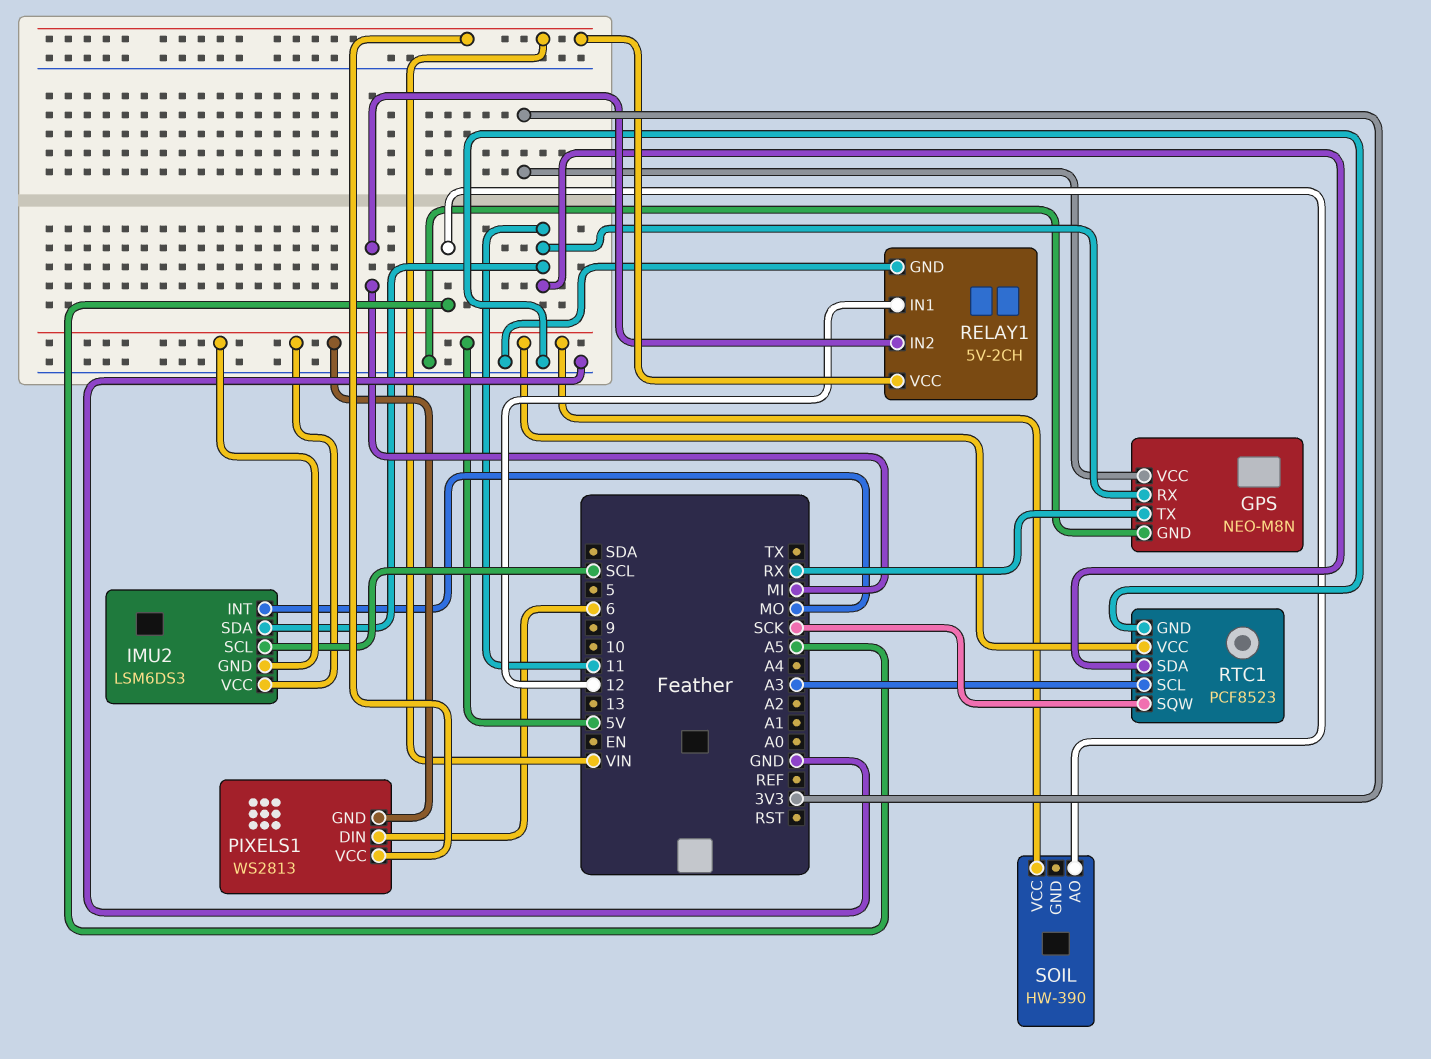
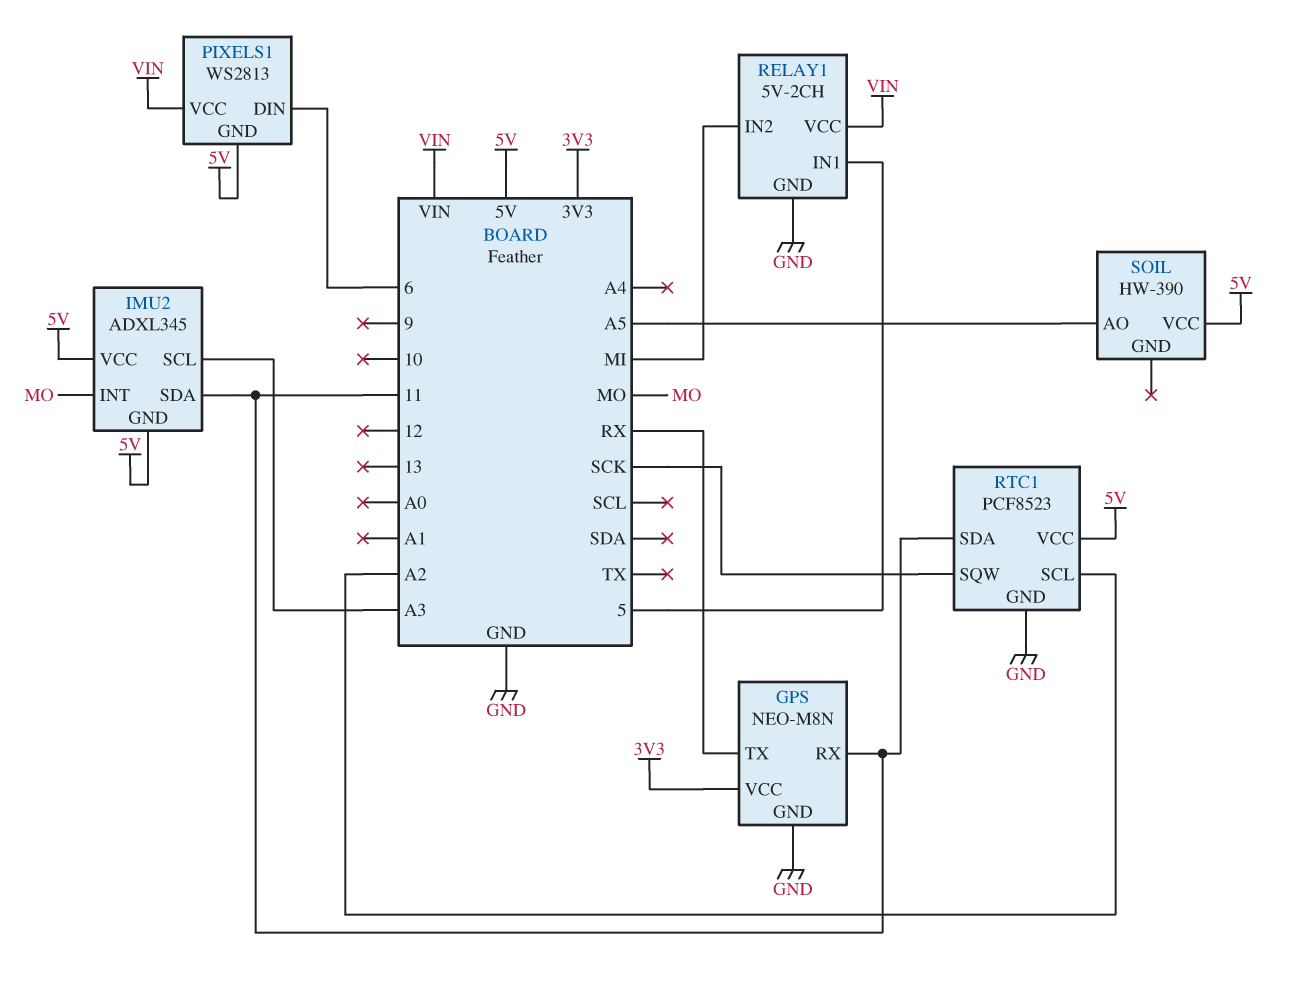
IMU2: LSM6DS3 -> ADXL345
IMU2 pin SCL: SCL -> A3
RELAY1 pin IN1: 12 -> 5
RTC1 pin SCL: A3 -> A2

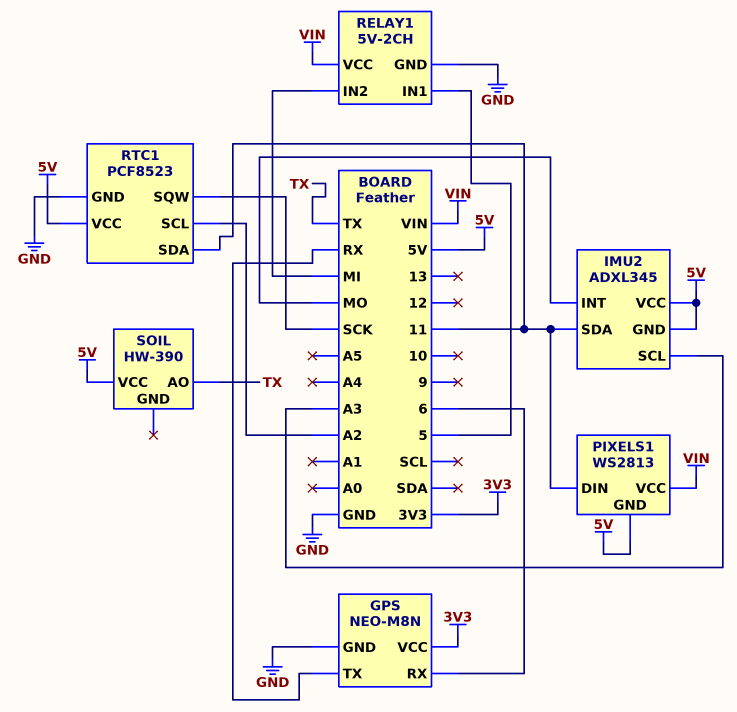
GPS pin RX: 11 -> 6
PIXELS1 pin DIN: 6 -> 11
SOIL pin AO: A5 -> TX

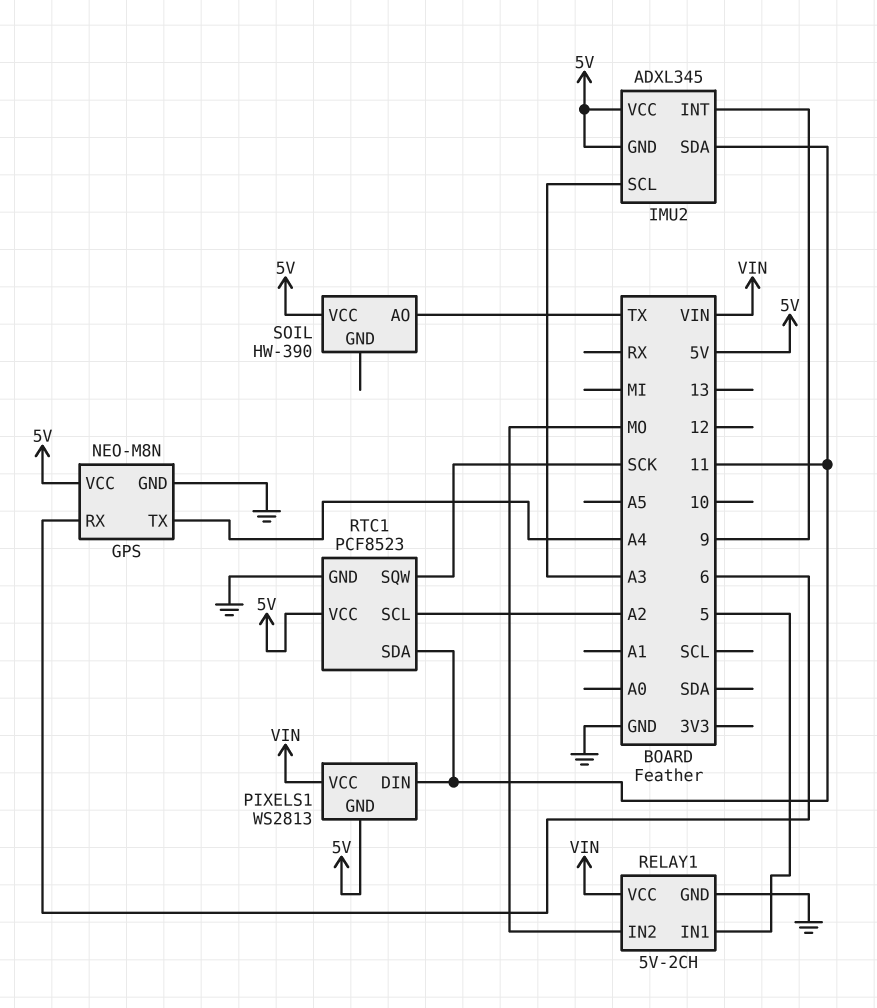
GPS pin TX: RX -> A4
GPS pin VCC: 3V3 -> 5V
IMU2 pin INT: MO -> 9
RELAY1 pin IN2: MI -> MO

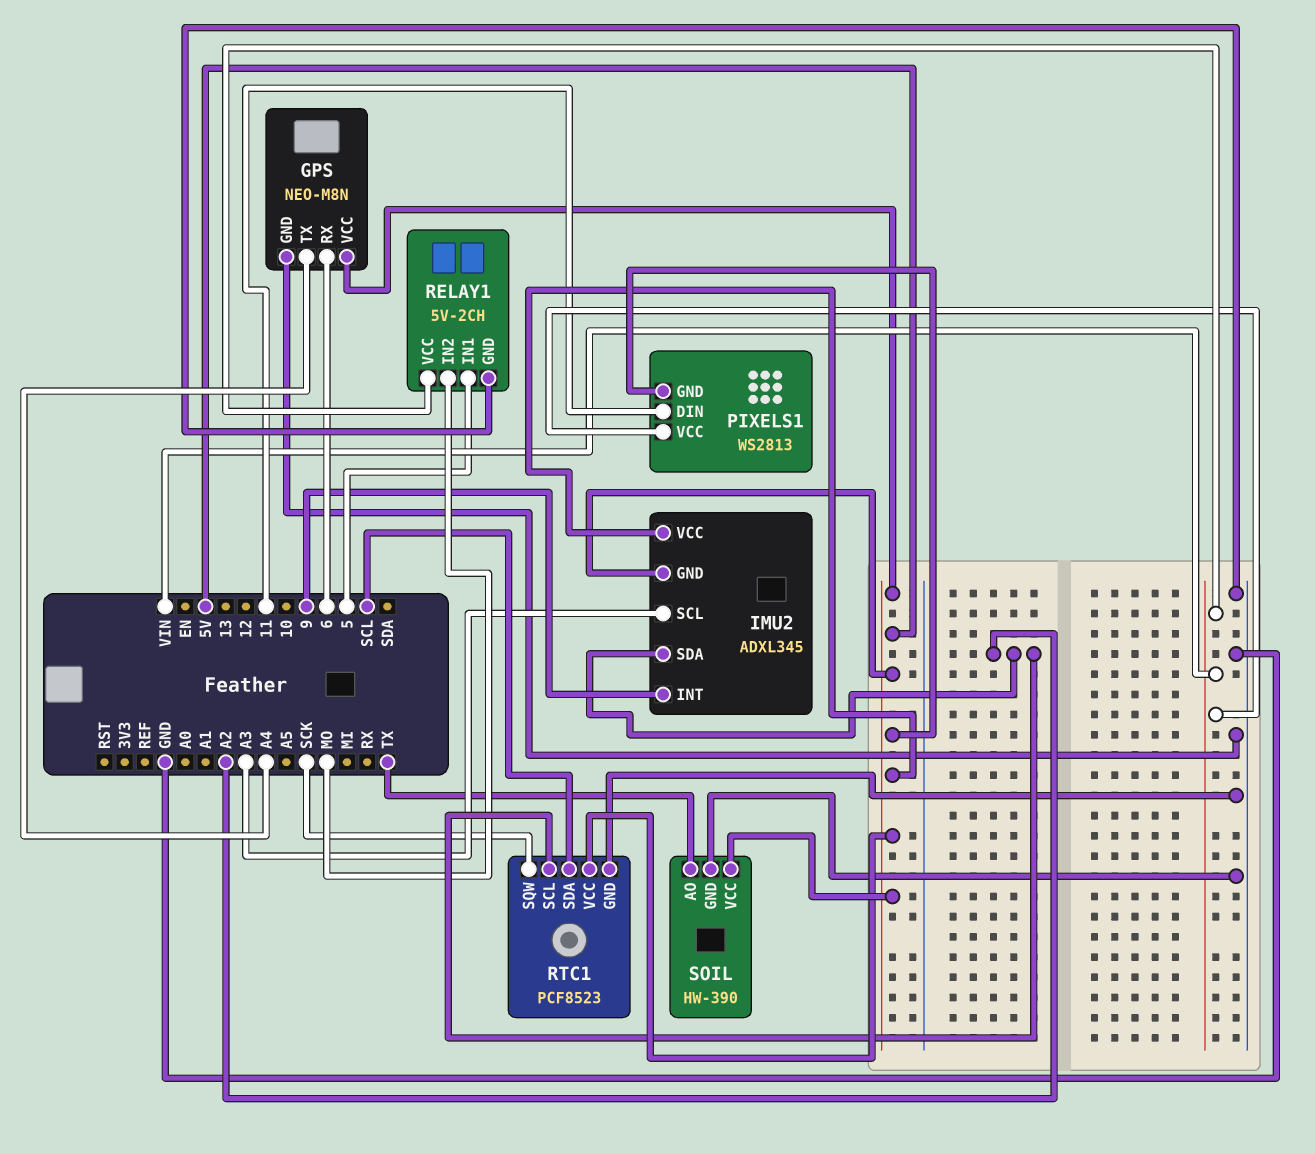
IMU2 pin SDA: 11 -> A2
RTC1 pin SDA: 11 -> SCL
SOIL pin GND: none -> GND

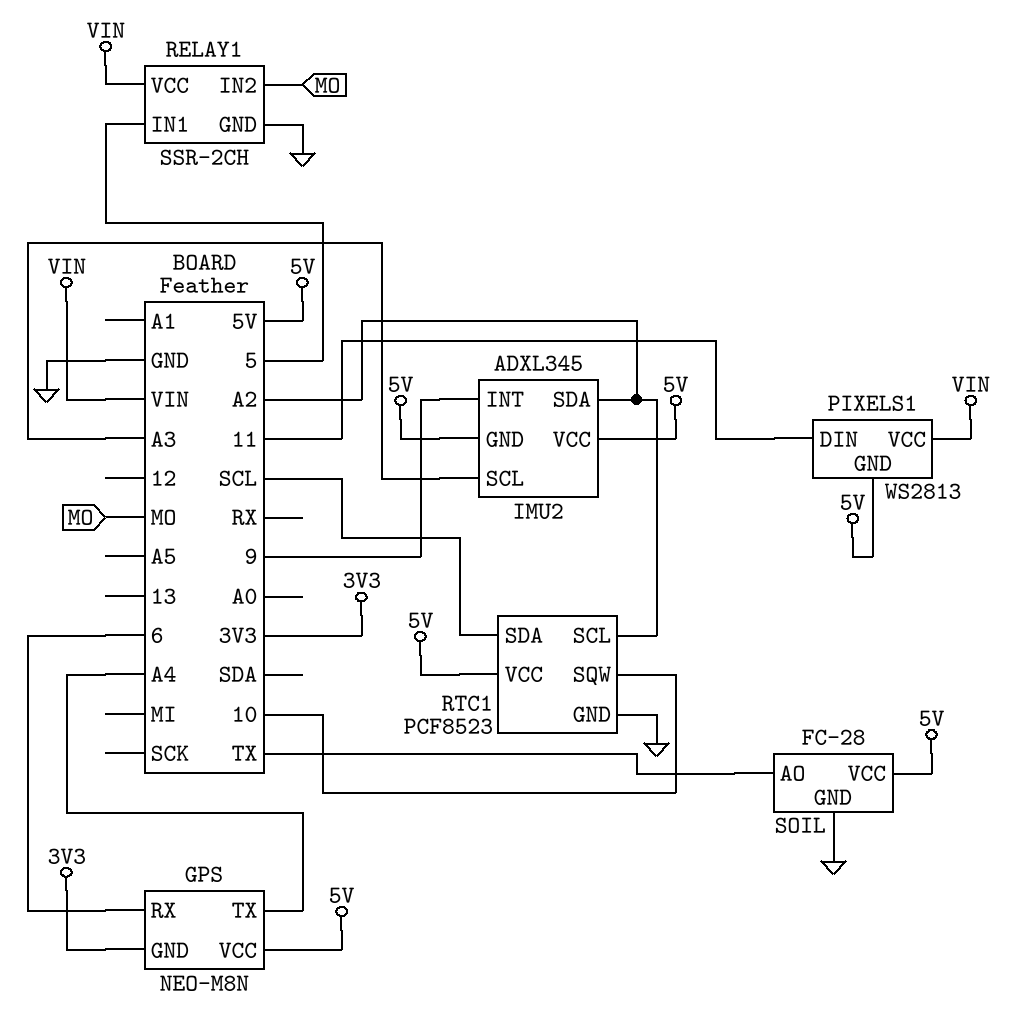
GPS pin GND: GND -> 3V3
RELAY1: 5V-2CH -> SSR-2CH
RTC1 pin SQW: SCK -> 10
SOIL: HW-390 -> FC-28

